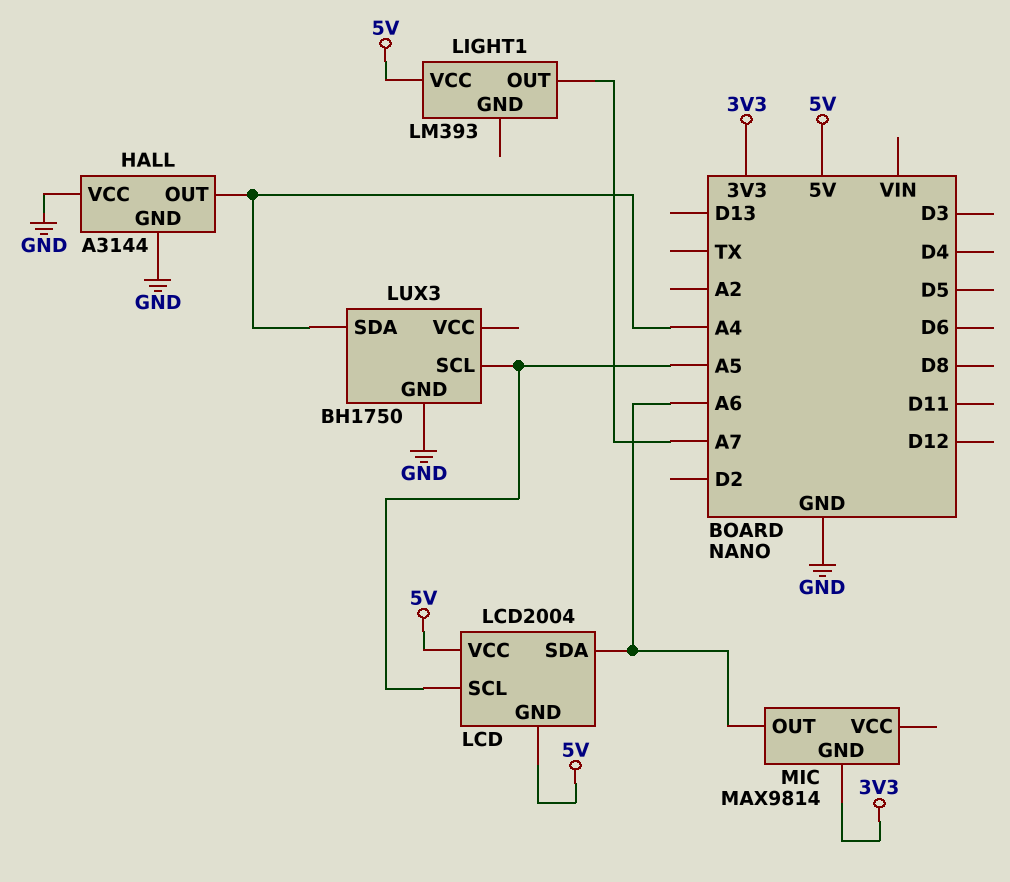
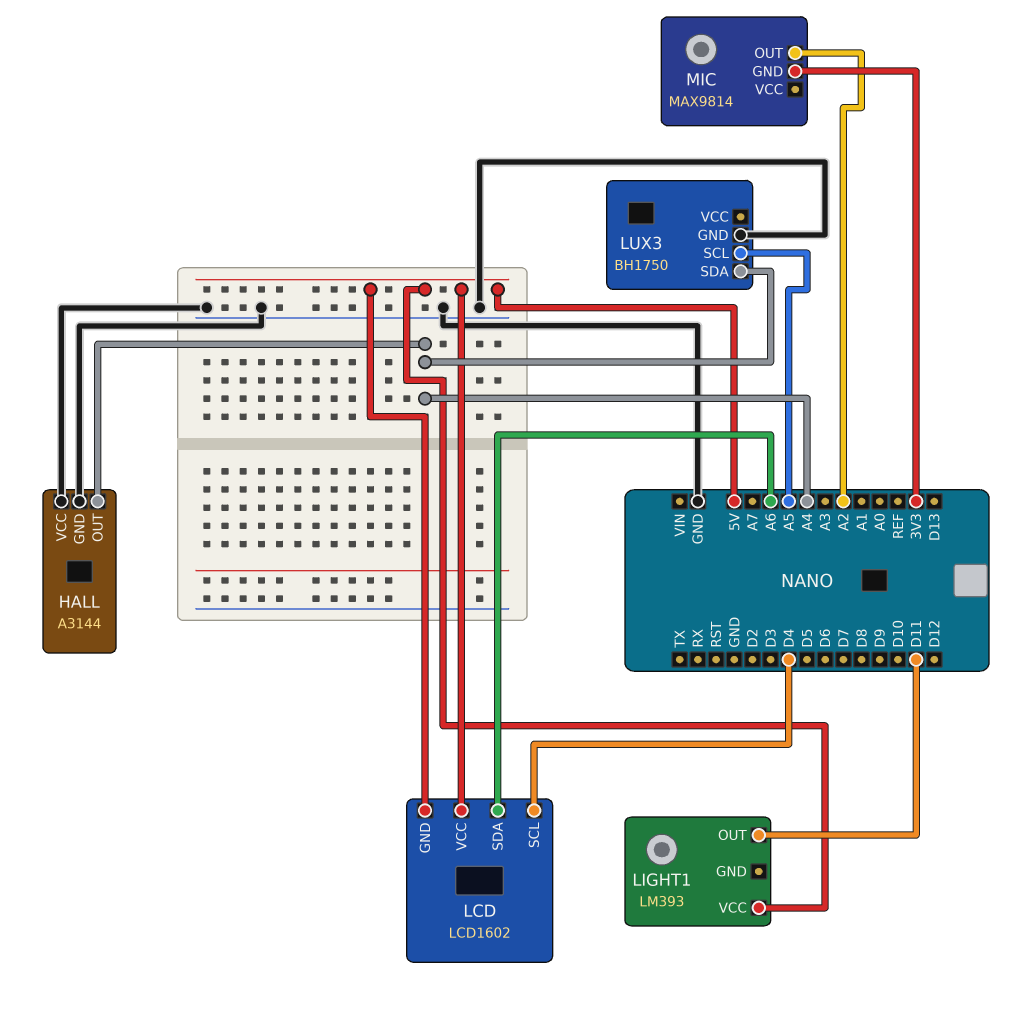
LCD: LCD2004 -> LCD1602
LCD pin SCL: A5 -> D4
LIGHT1 pin OUT: A7 -> D11
MIC pin OUT: A6 -> A2

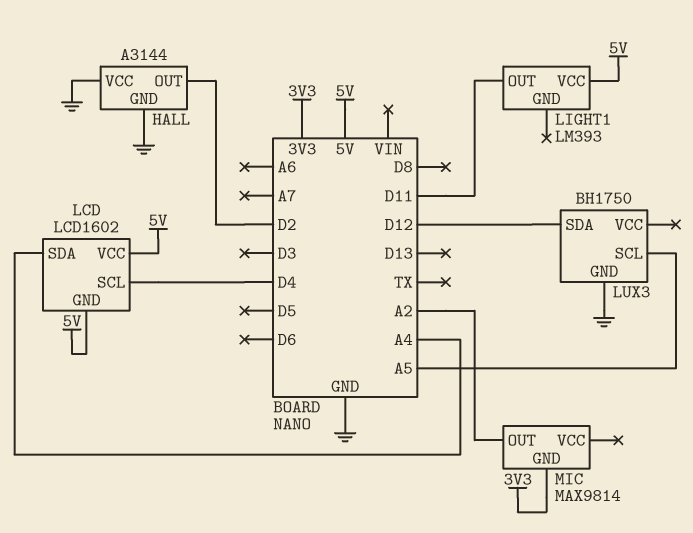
HALL pin OUT: A4 -> D2
LCD pin SDA: A6 -> A4
LUX3 pin SDA: A4 -> D12

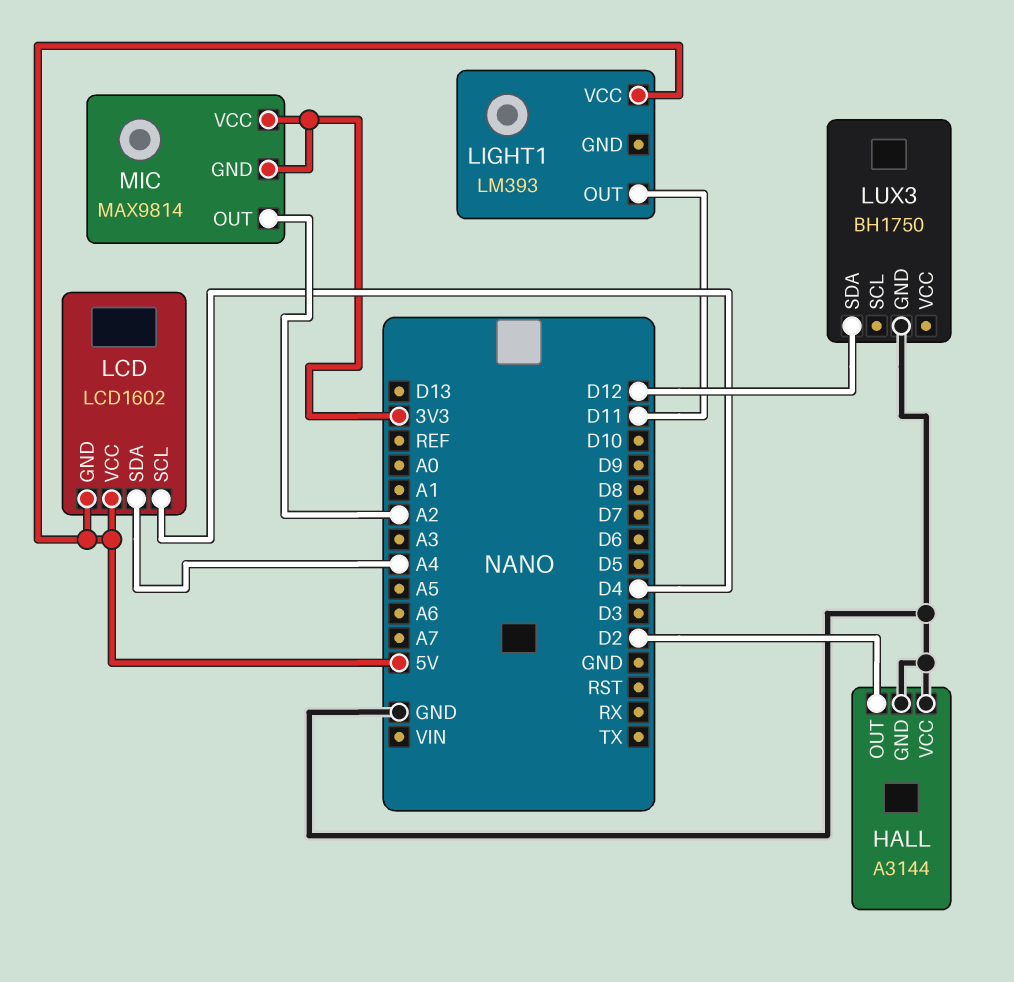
LUX3 pin SCL: A5 -> none
MIC pin VCC: none -> 3V3

